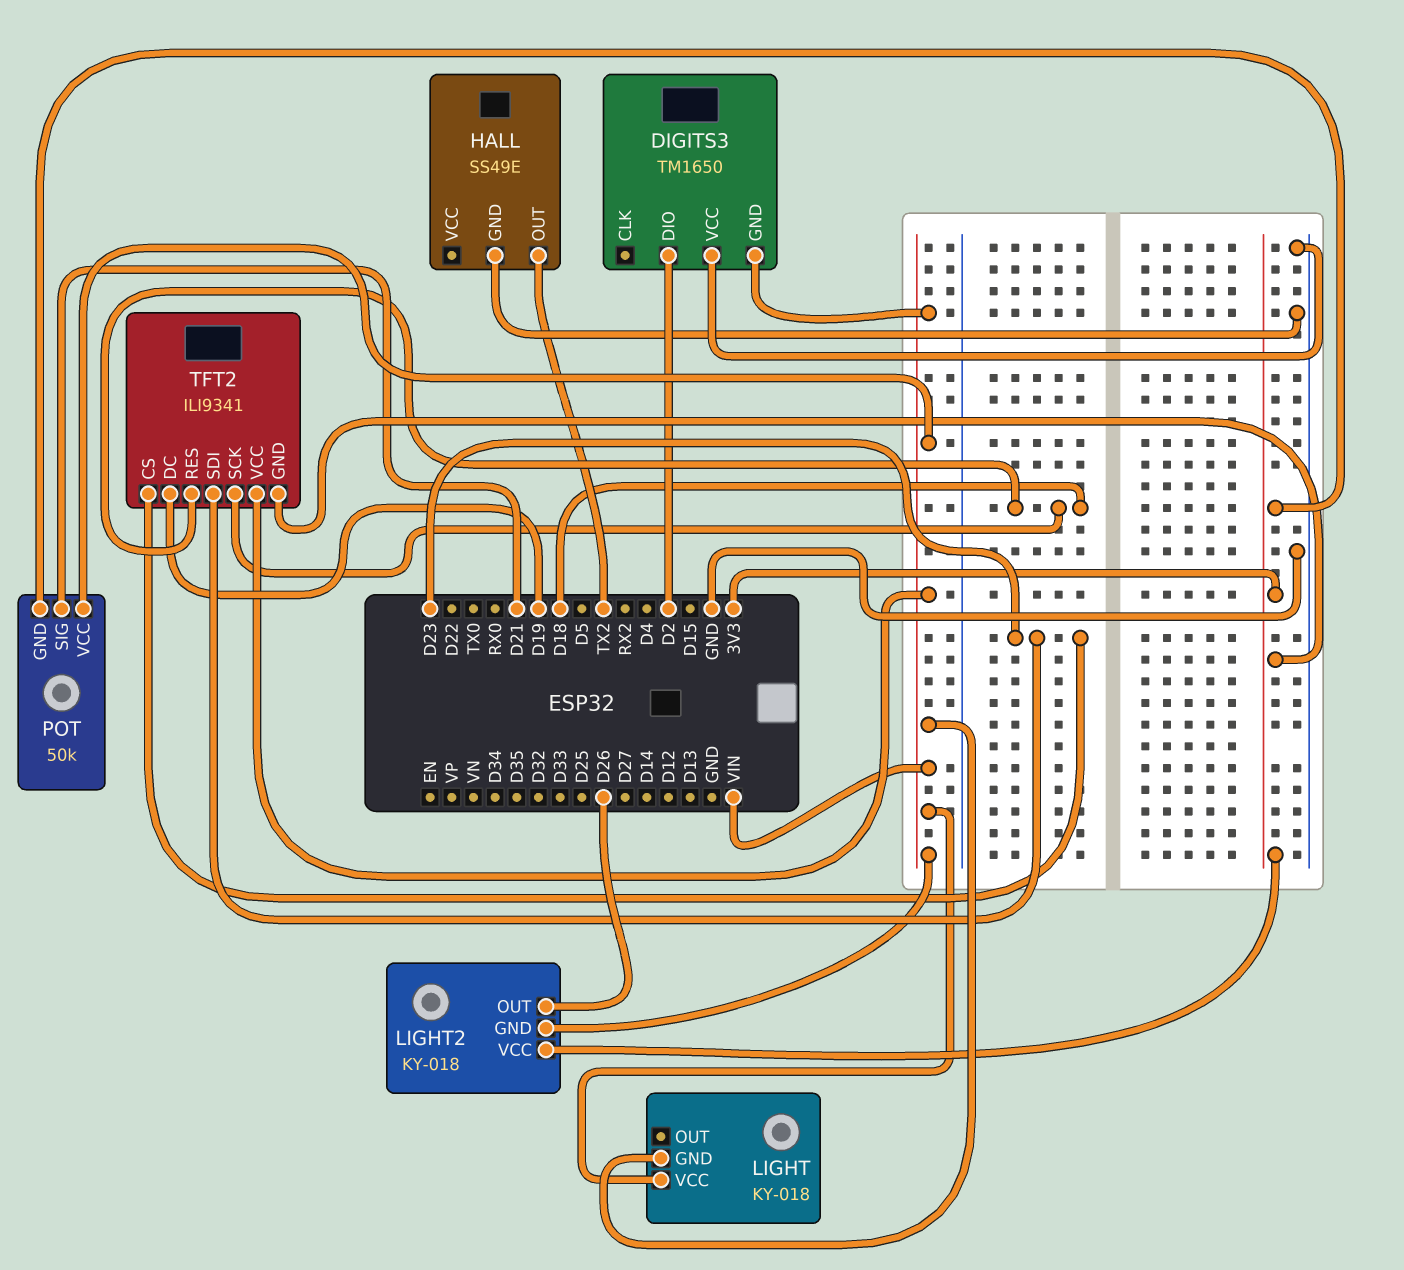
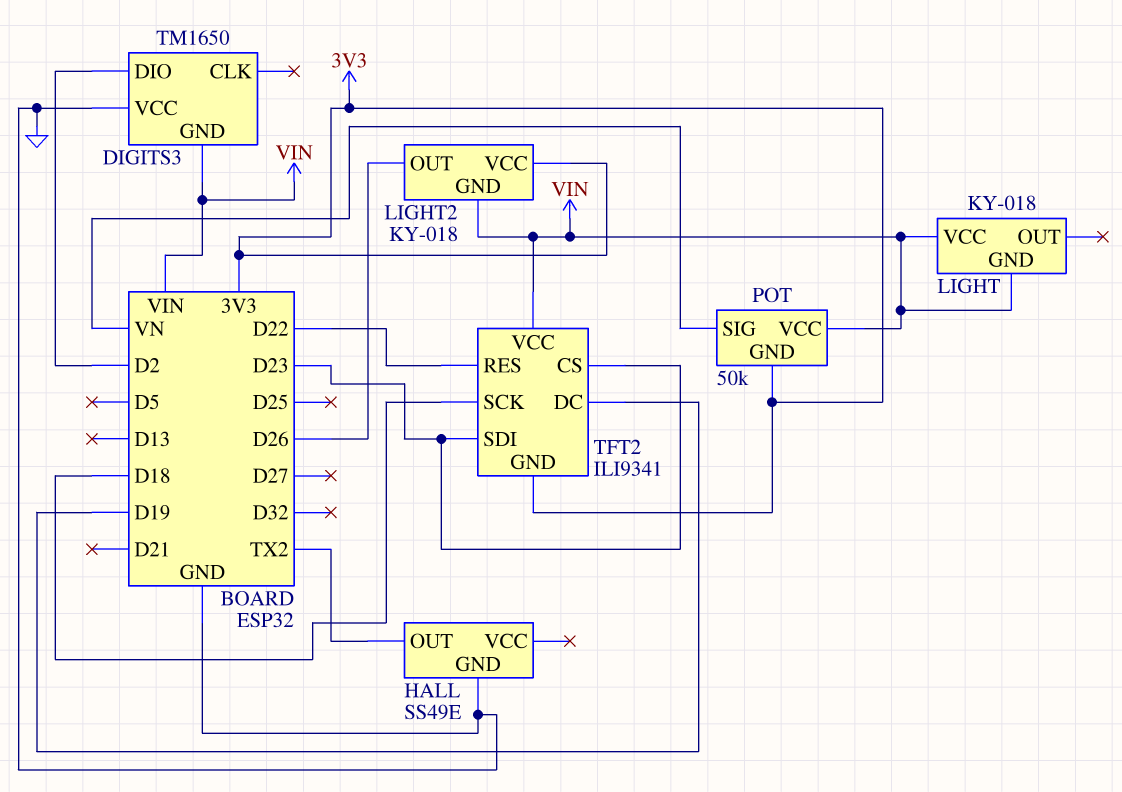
POT pin SIG: D21 -> VN
TFT2 pin RES: D18 -> D22

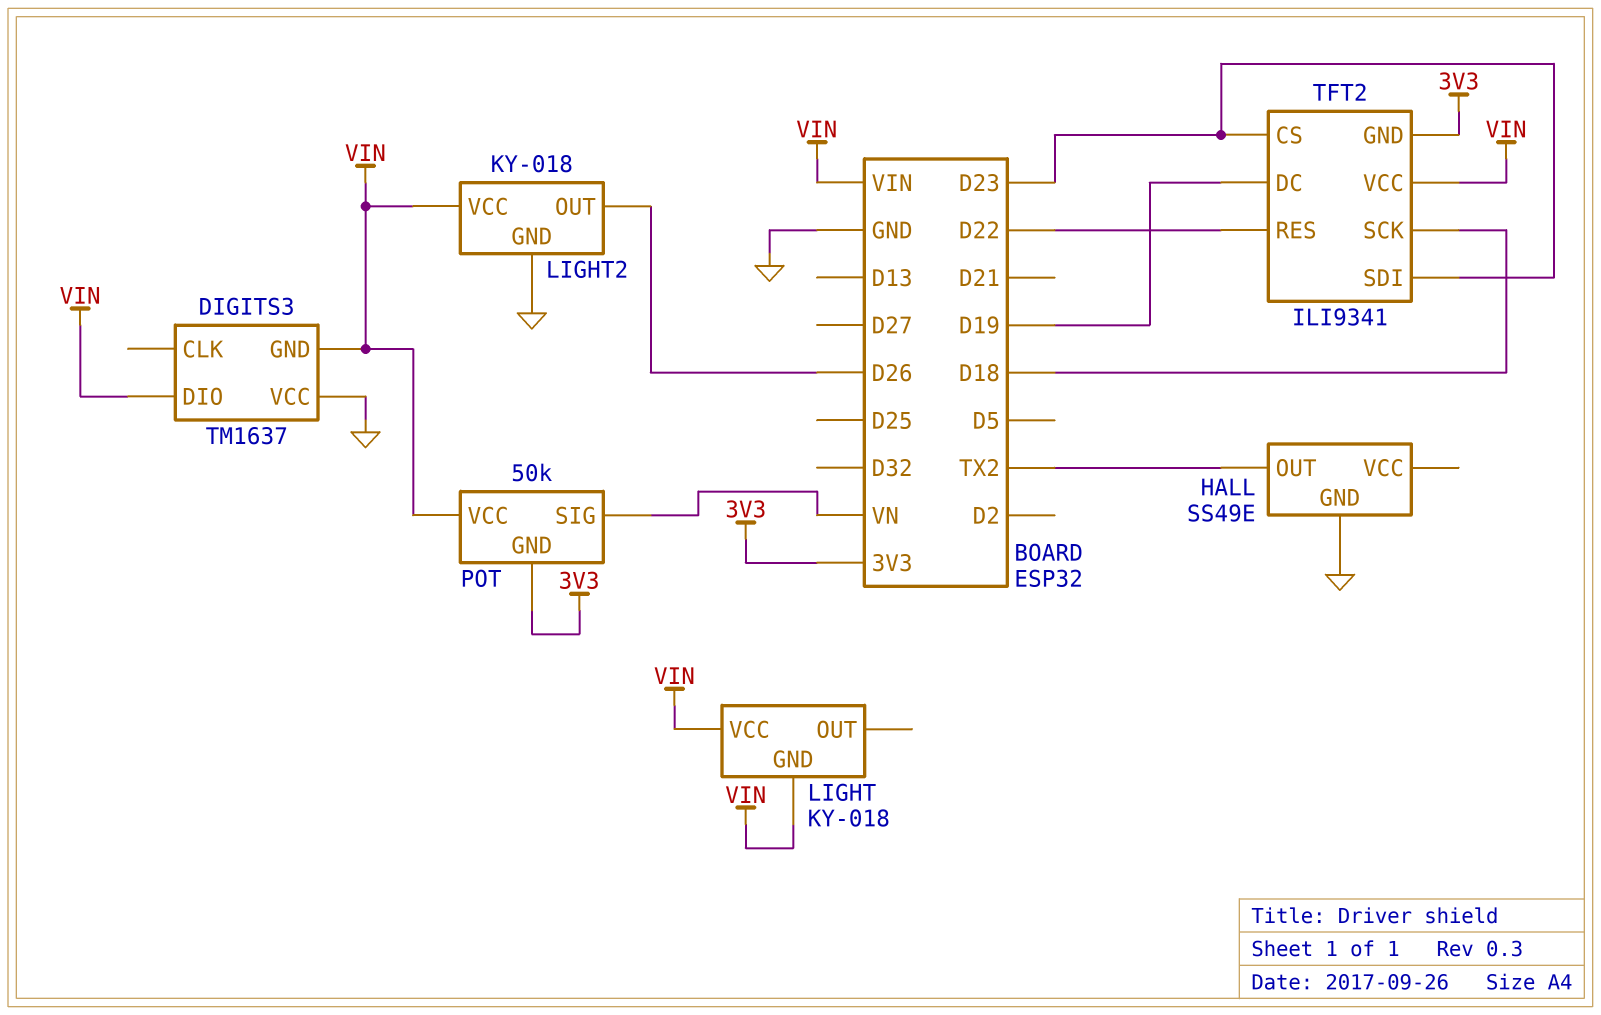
DIGITS3: TM1650 -> TM1637
DIGITS3 pin DIO: D2 -> VIN
LIGHT2 pin GND: VIN -> GND
LIGHT2 pin VCC: 3V3 -> VIN

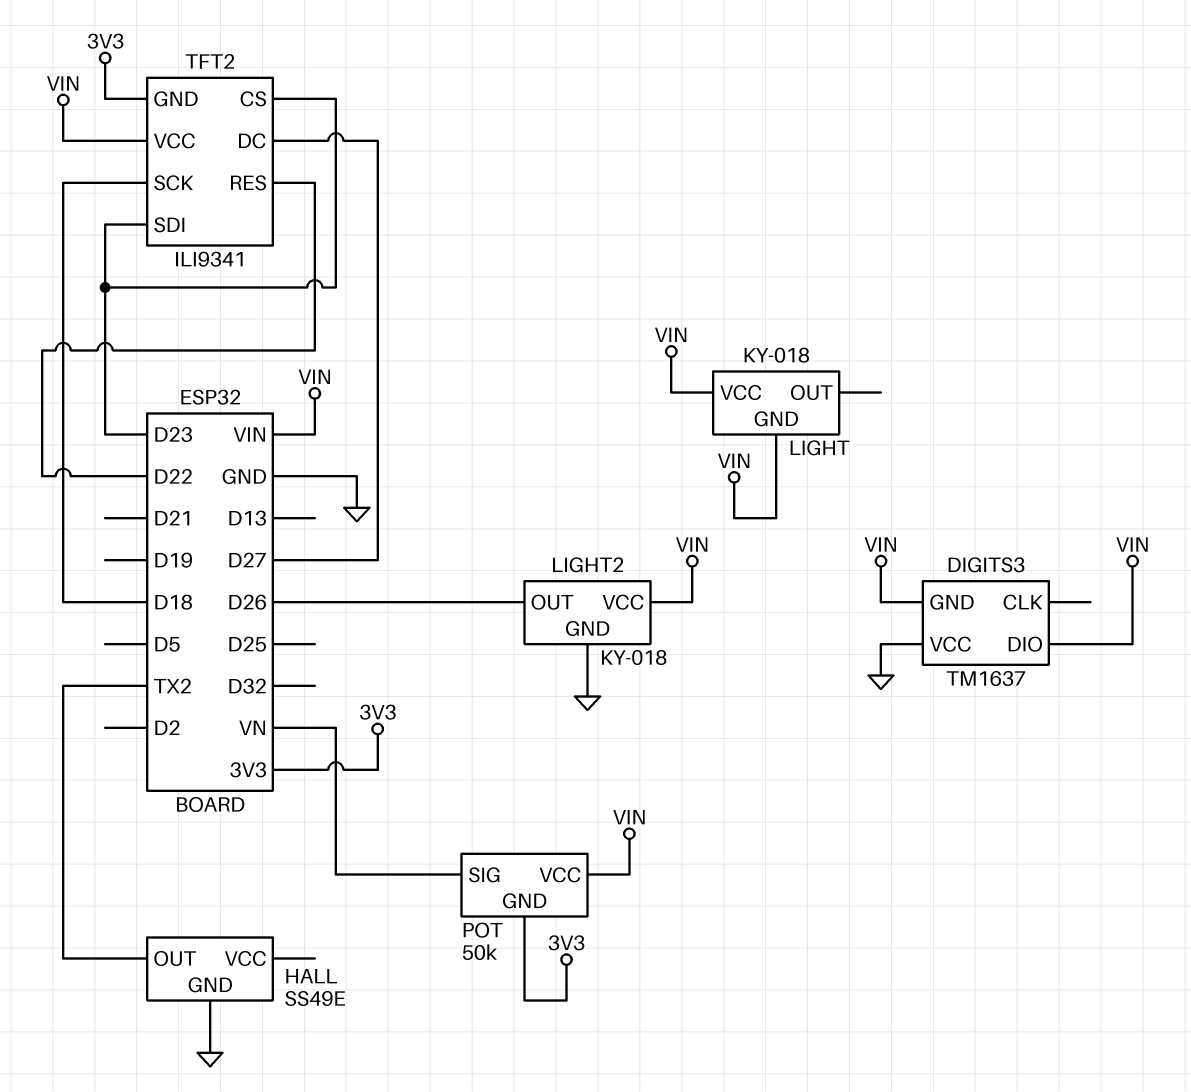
TFT2 pin DC: D19 -> D27

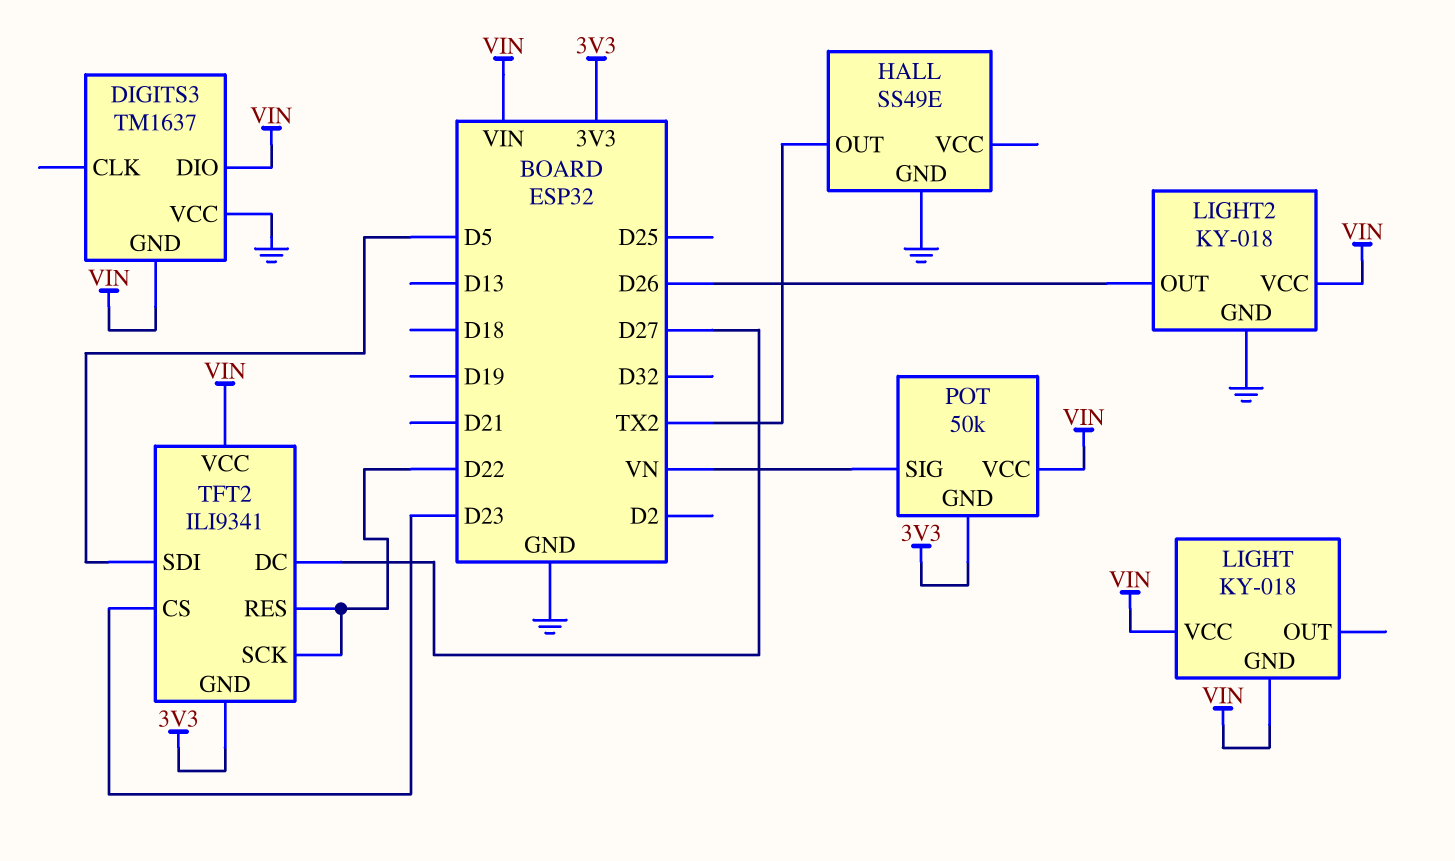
TFT2 pin SCK: D18 -> D22
TFT2 pin SDI: D23 -> D5

